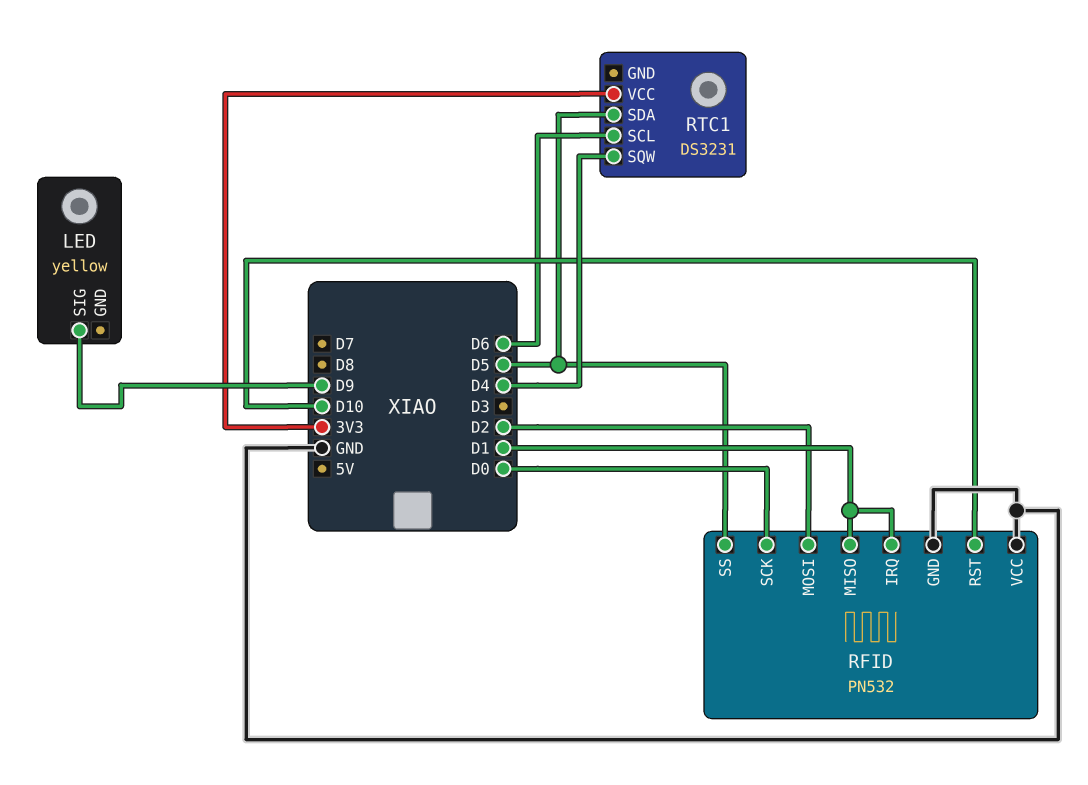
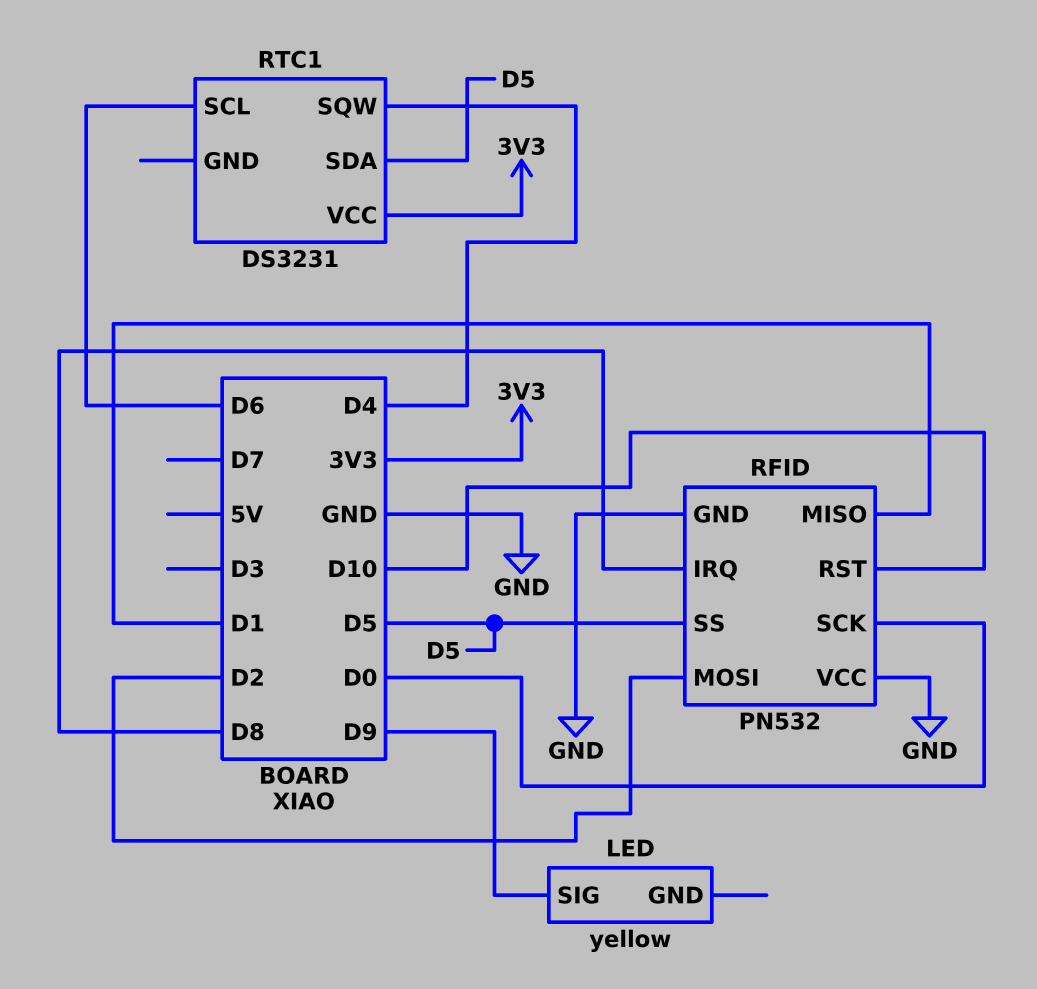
RFID pin IRQ: D1 -> D8

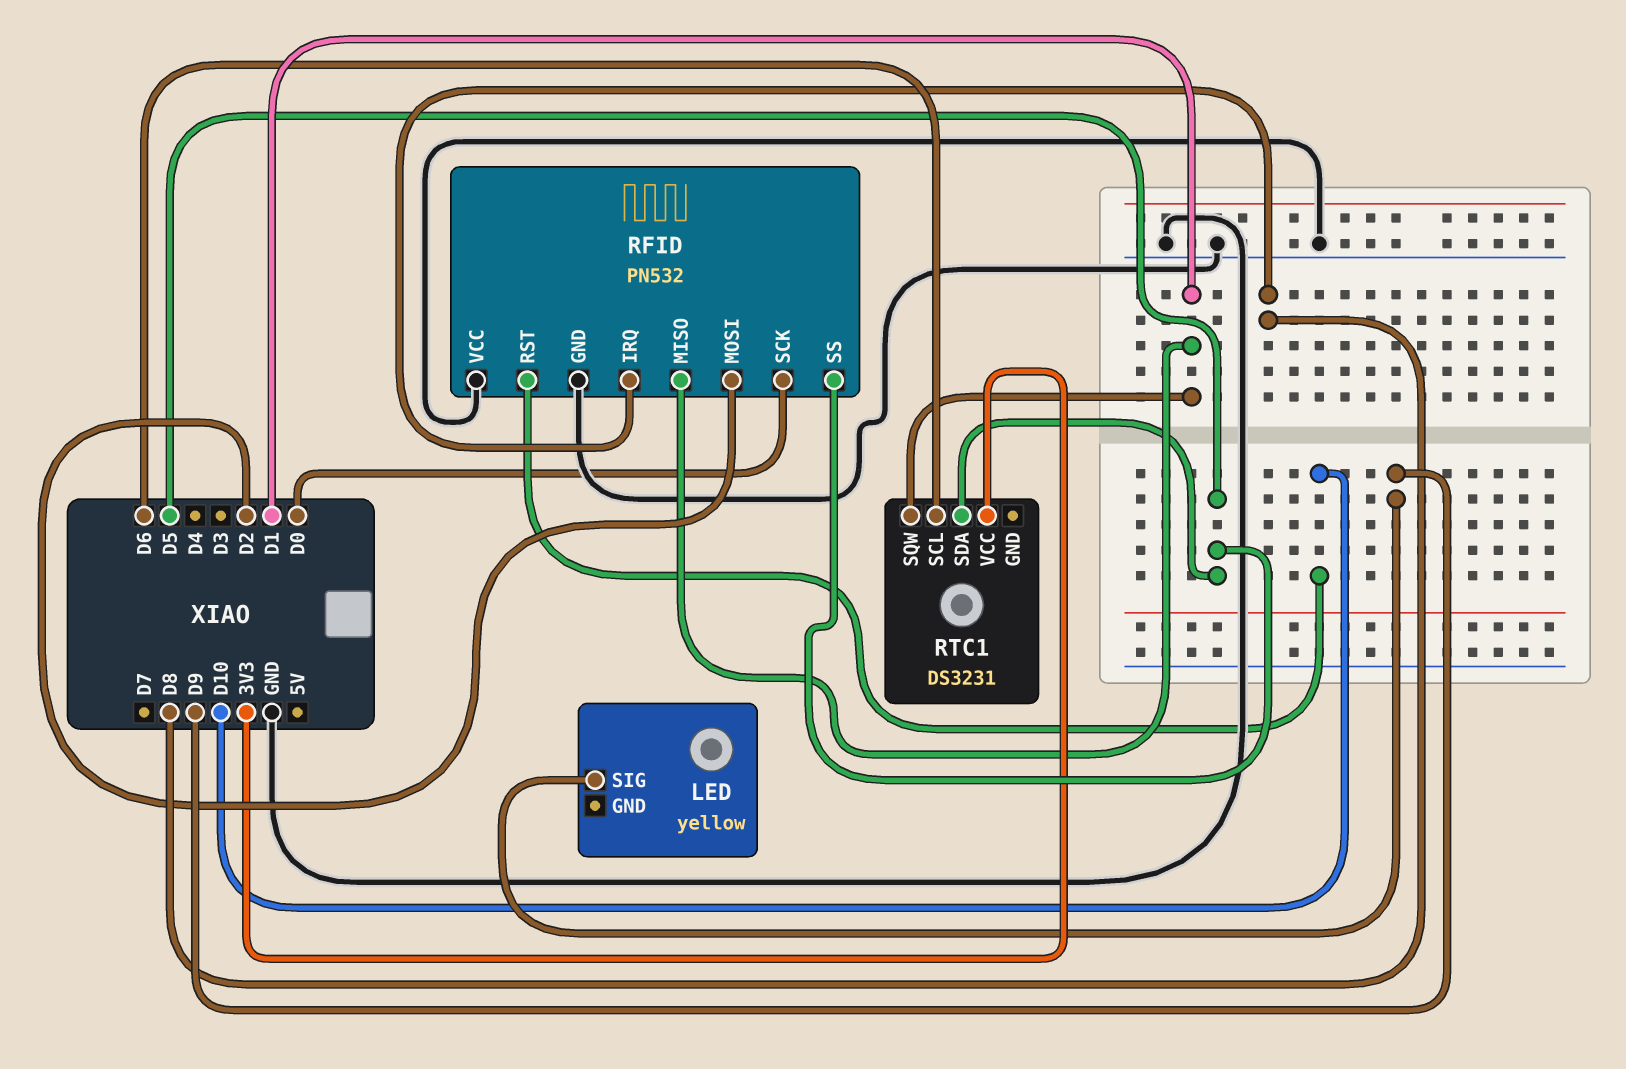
RTC1 pin SQW: D4 -> D1

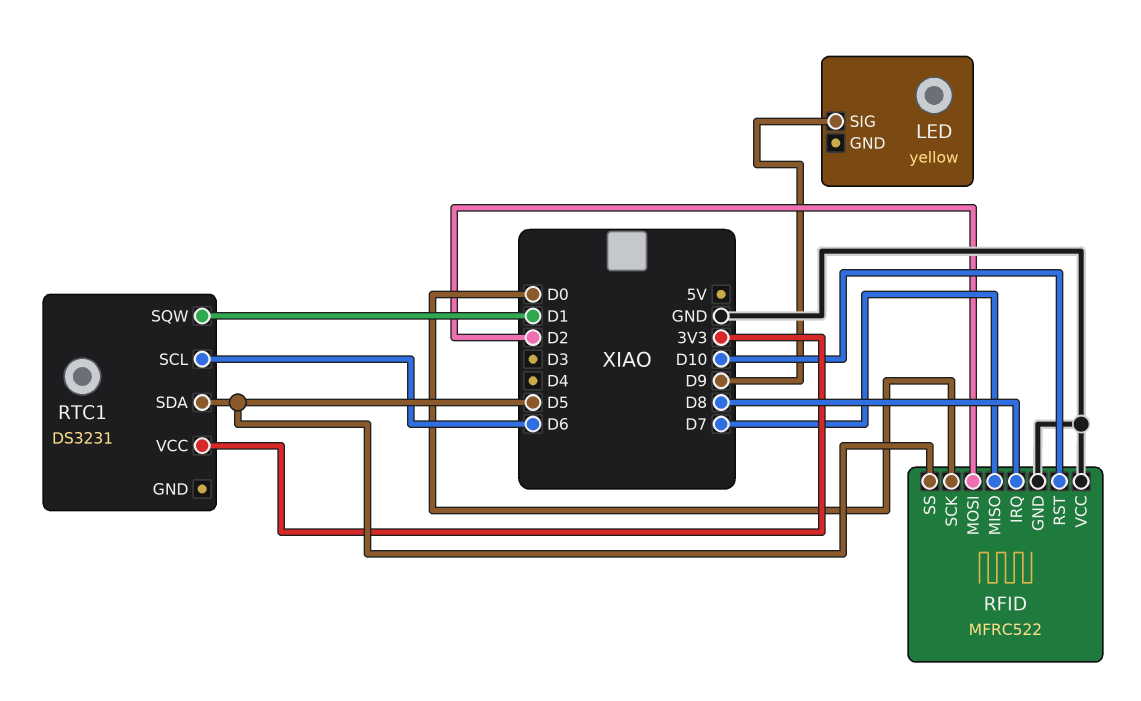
RFID: PN532 -> MFRC522
RFID pin MISO: D1 -> D7

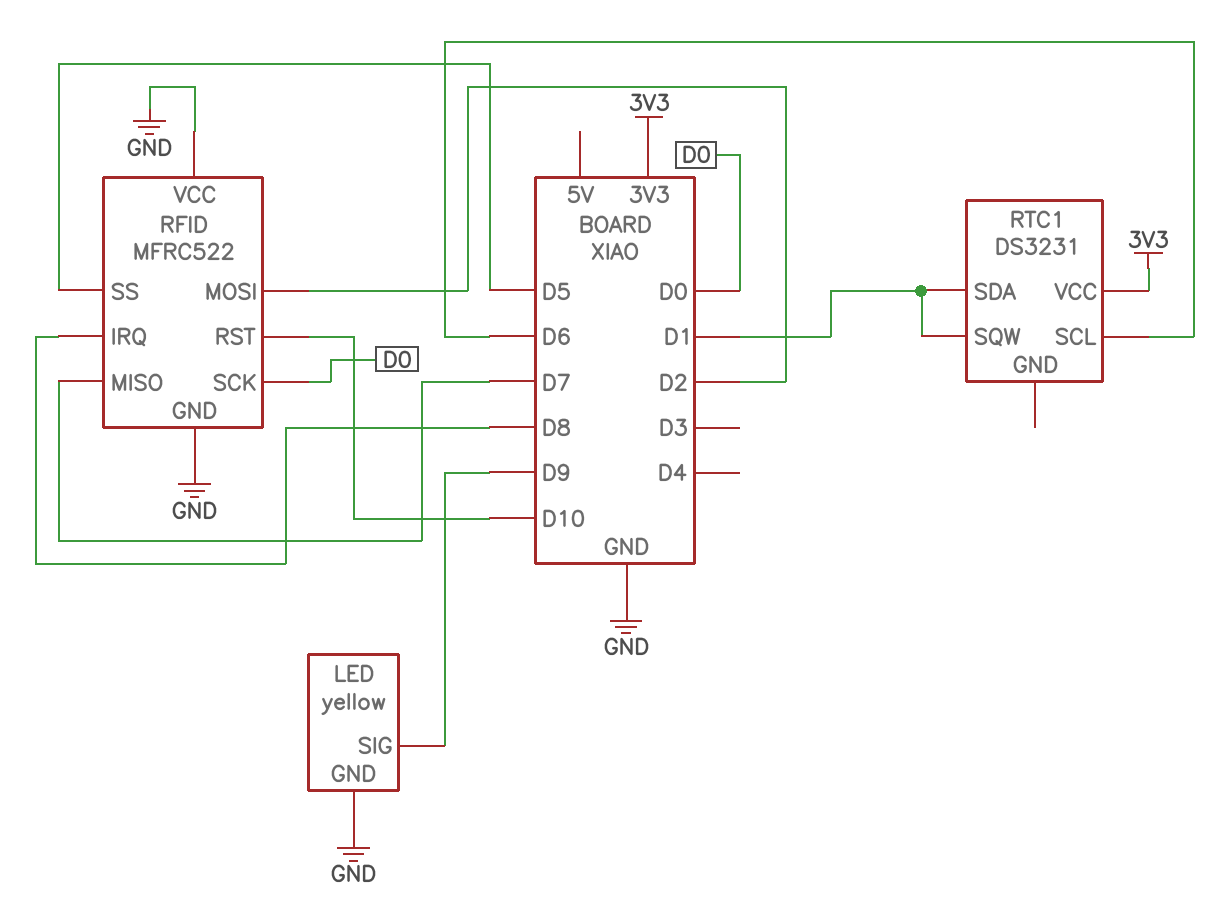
LED pin GND: none -> GND
RTC1 pin SDA: D5 -> D1

